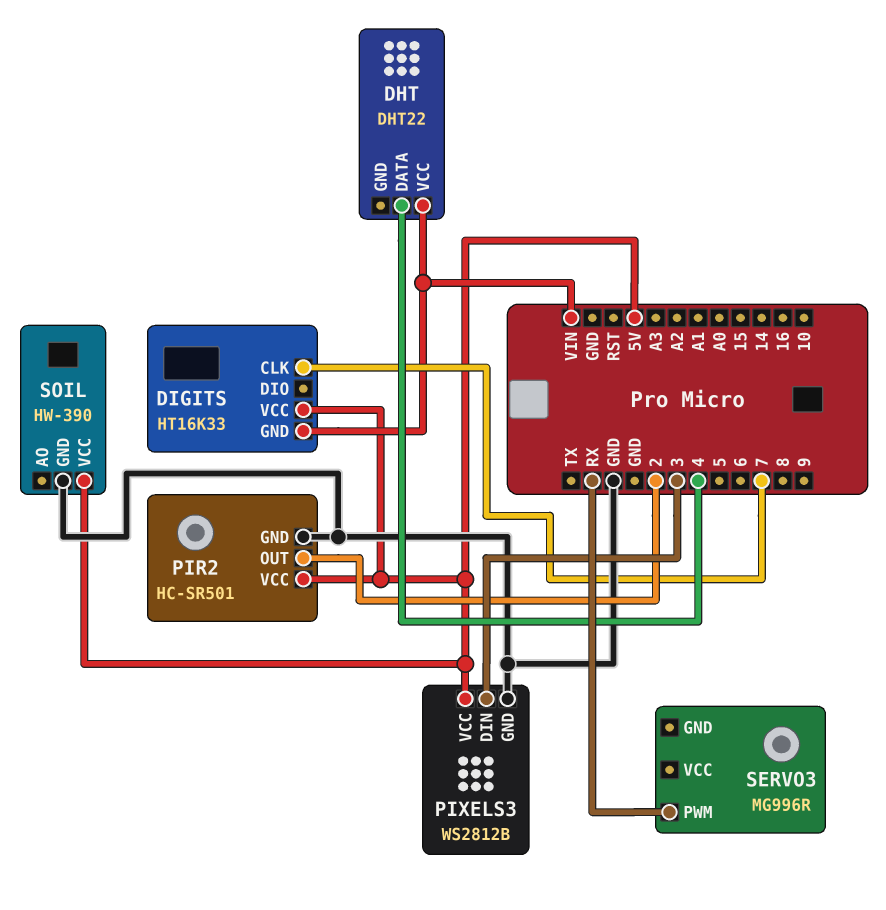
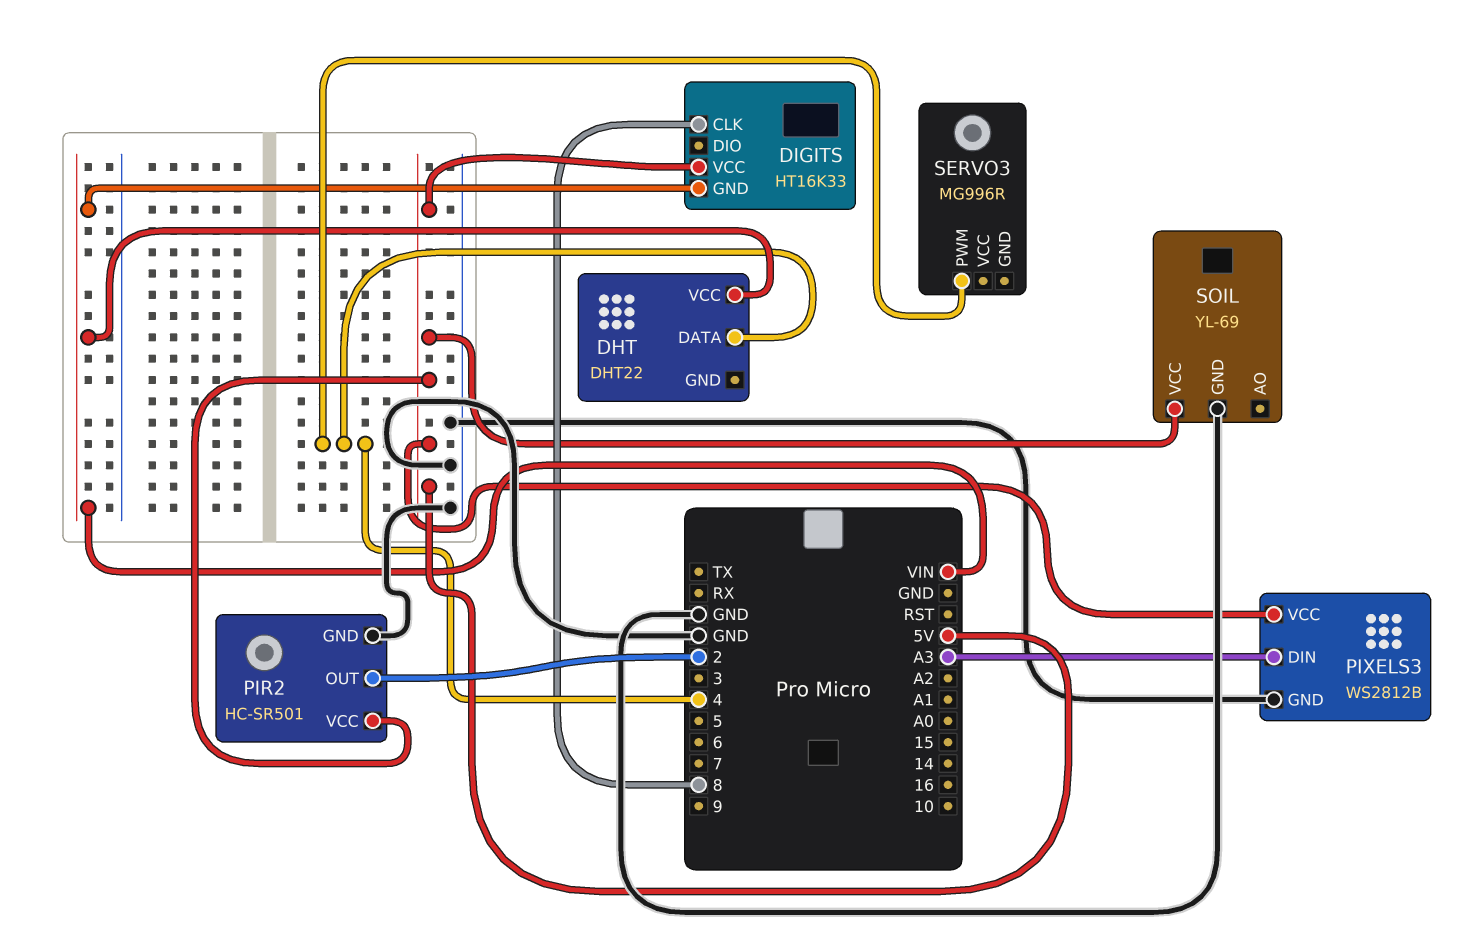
DIGITS pin CLK: 7 -> 8
PIXELS3 pin DIN: 3 -> A3
SERVO3 pin PWM: RX -> 4
SOIL: HW-390 -> YL-69

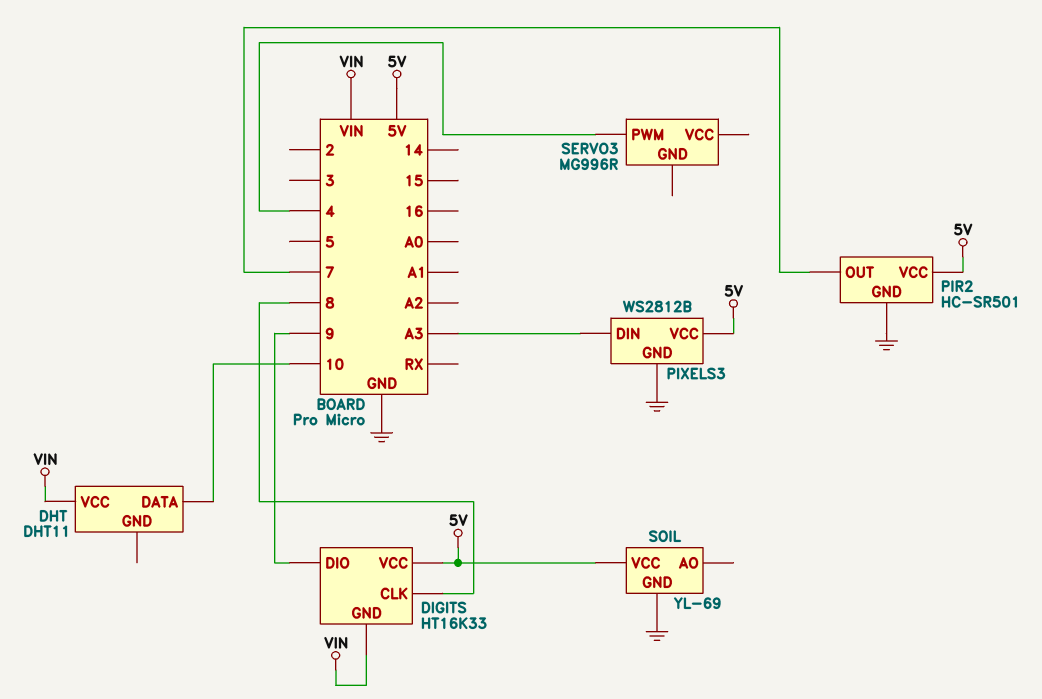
DHT: DHT22 -> DHT11
DHT pin DATA: 4 -> 10
DIGITS pin DIO: none -> 9
PIR2 pin OUT: 2 -> 7

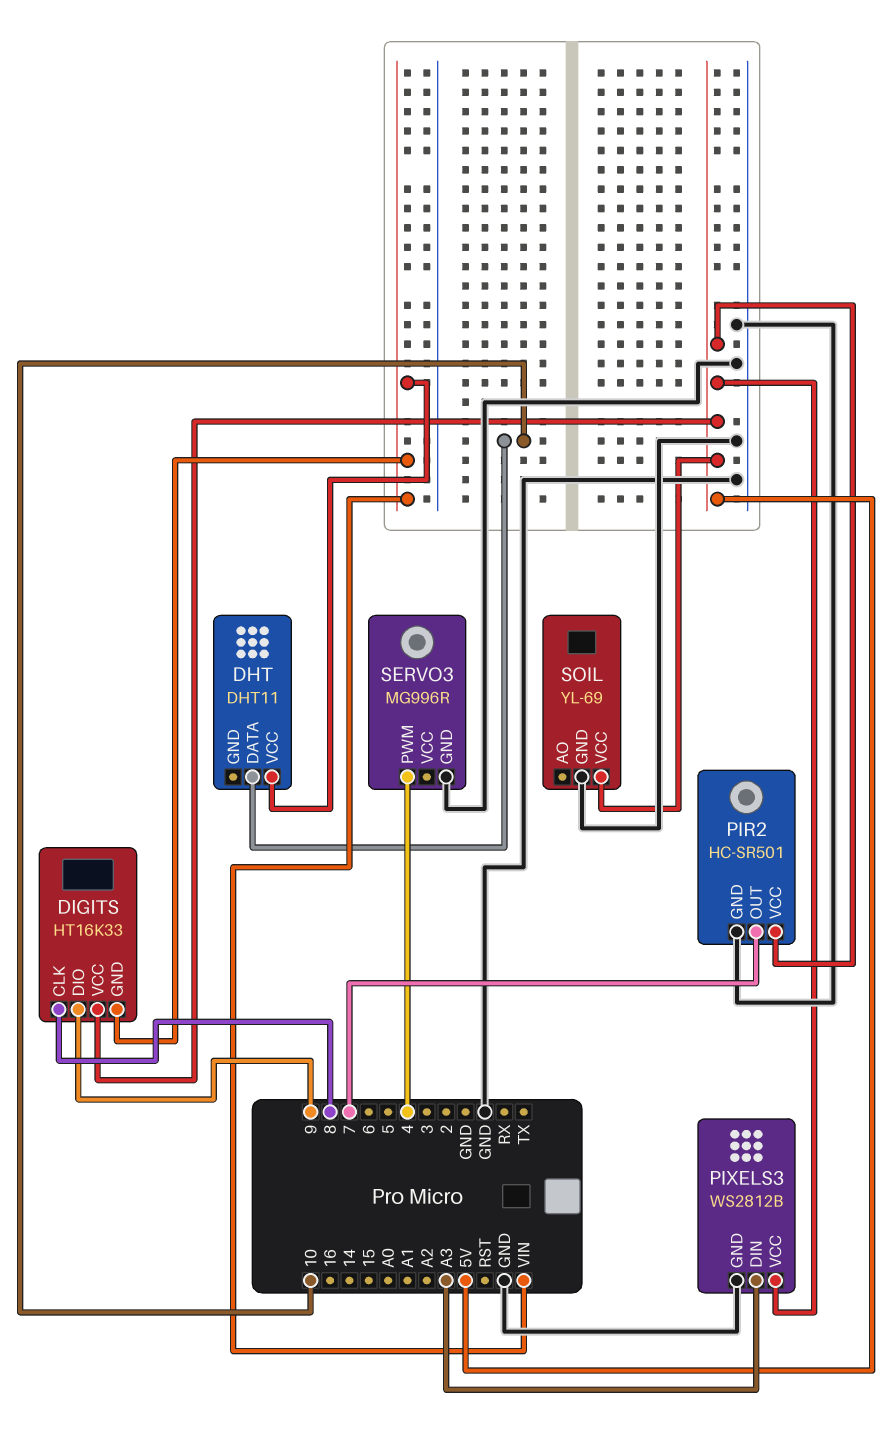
SERVO3 pin GND: none -> GND

